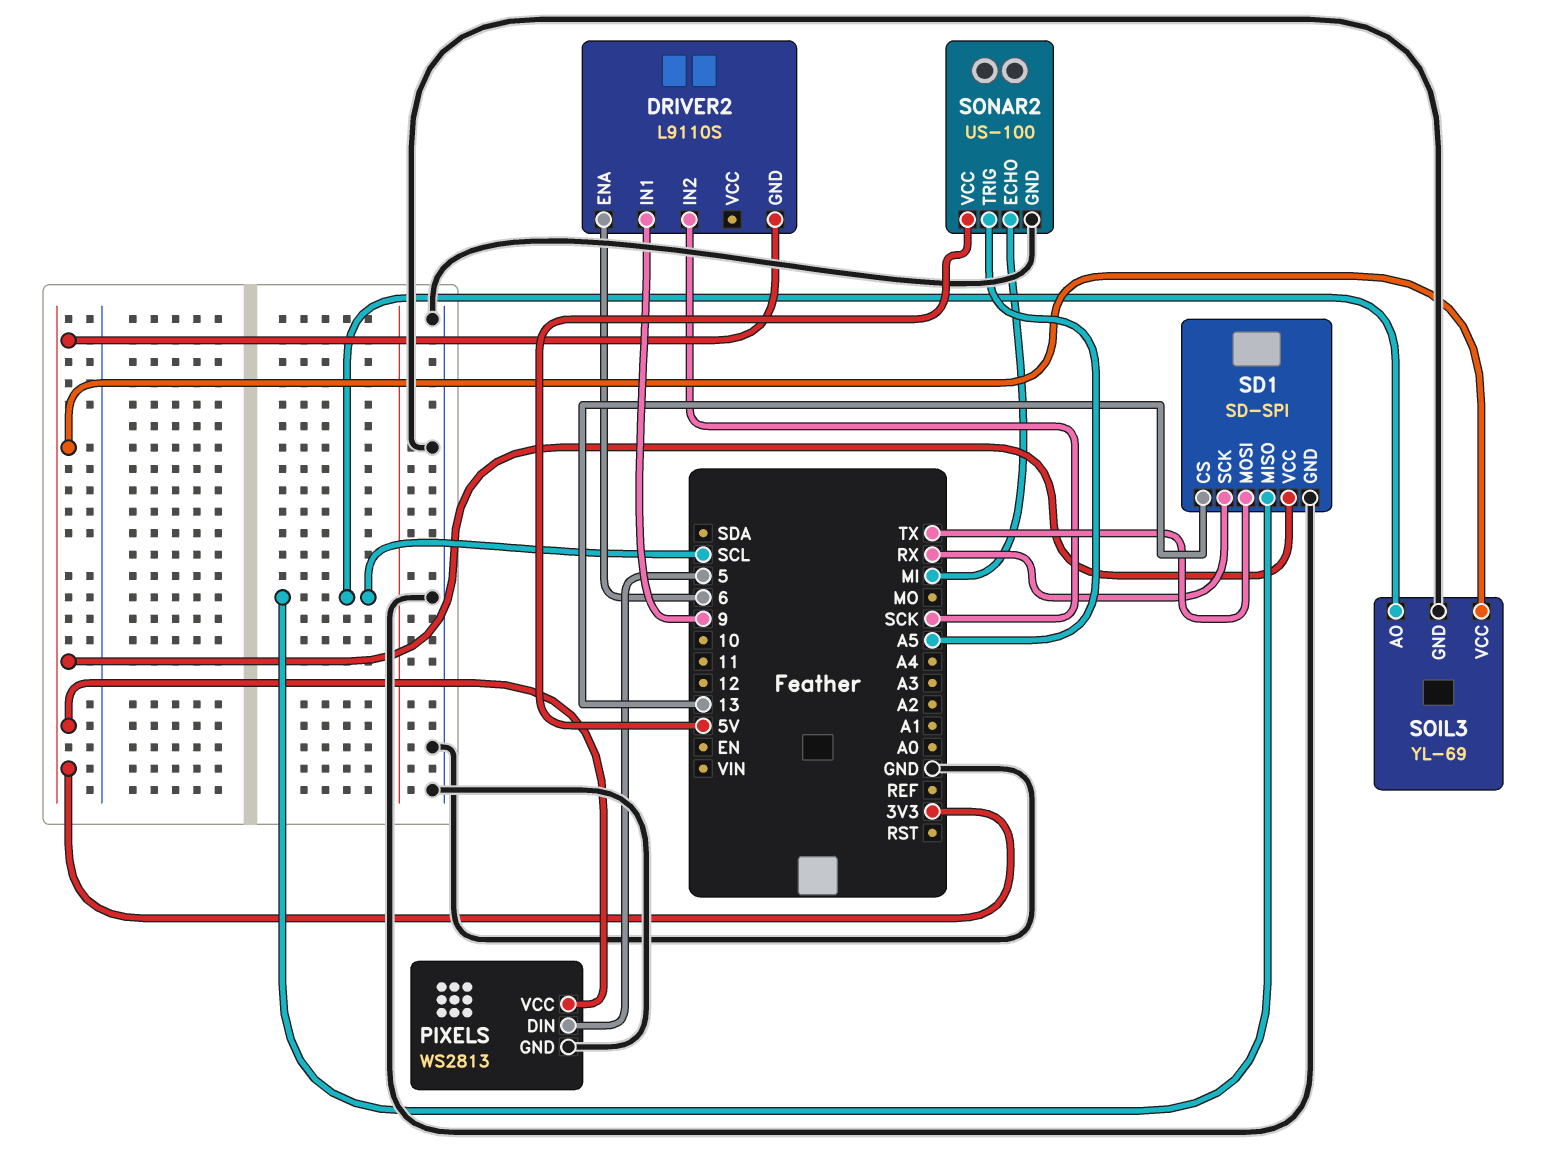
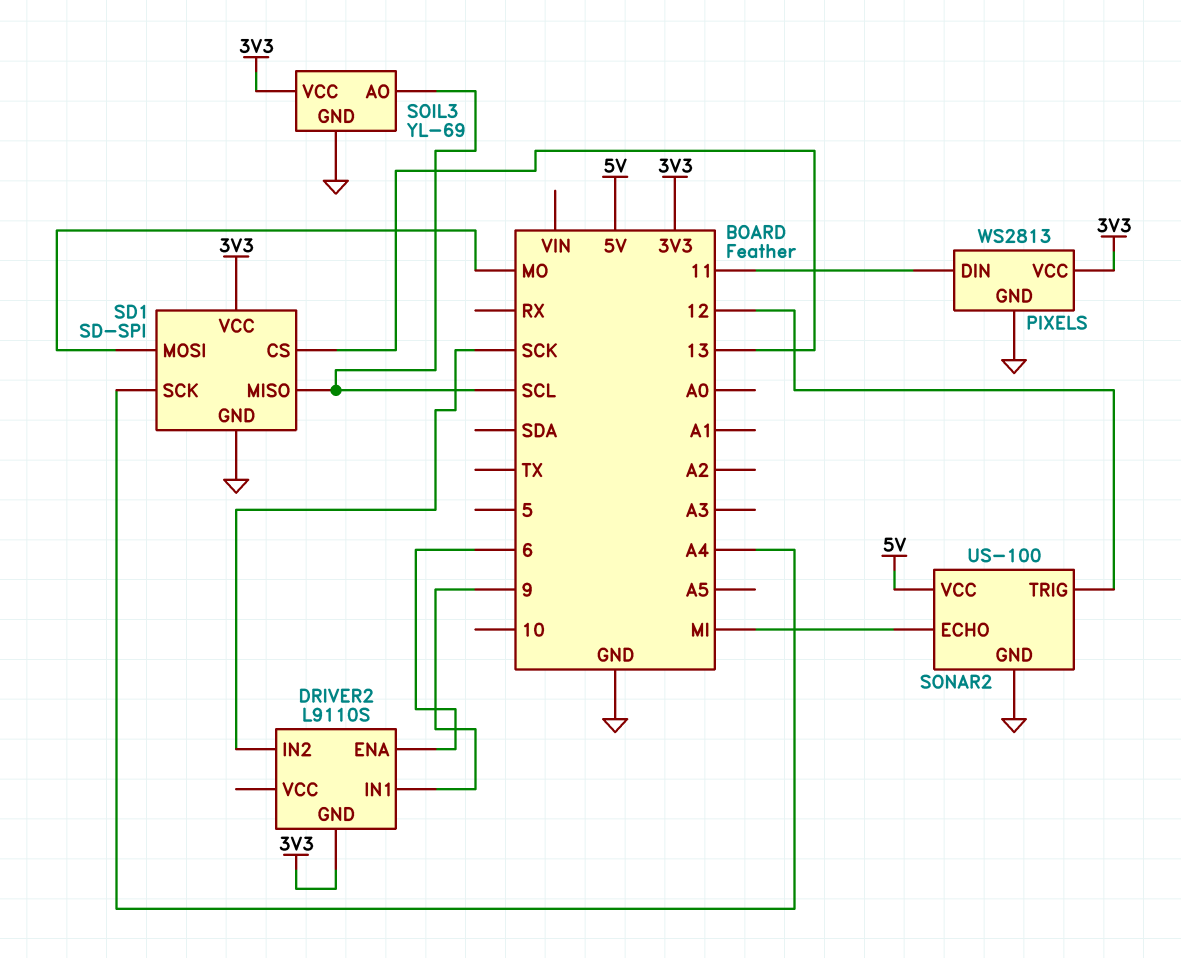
PIXELS pin DIN: 5 -> 11
SD1 pin MOSI: TX -> MO
SD1 pin SCK: RX -> A4
SONAR2 pin TRIG: A5 -> 12

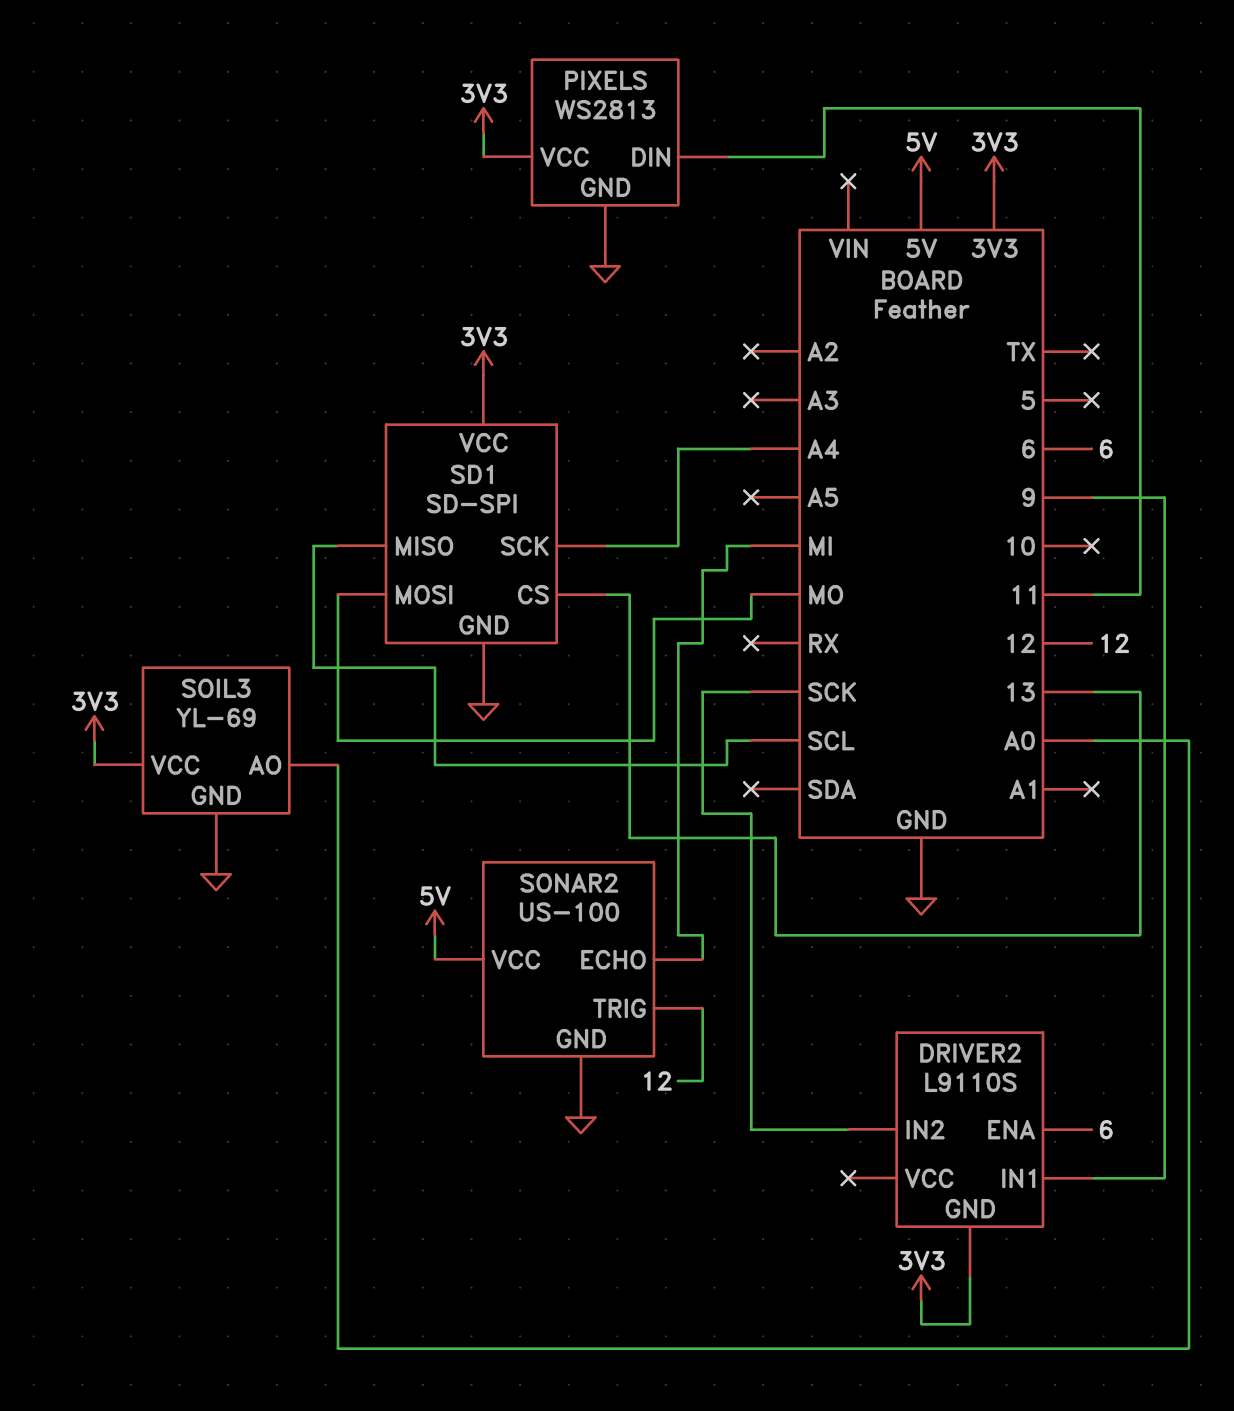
SOIL3 pin AO: SCL -> A0

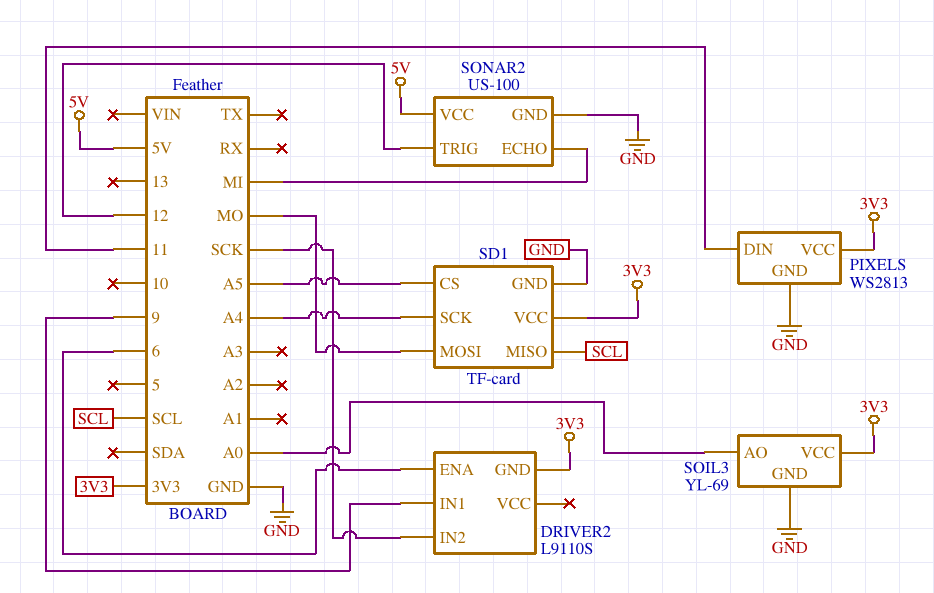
SD1: SD-SPI -> TF-card
SD1 pin CS: 13 -> A5

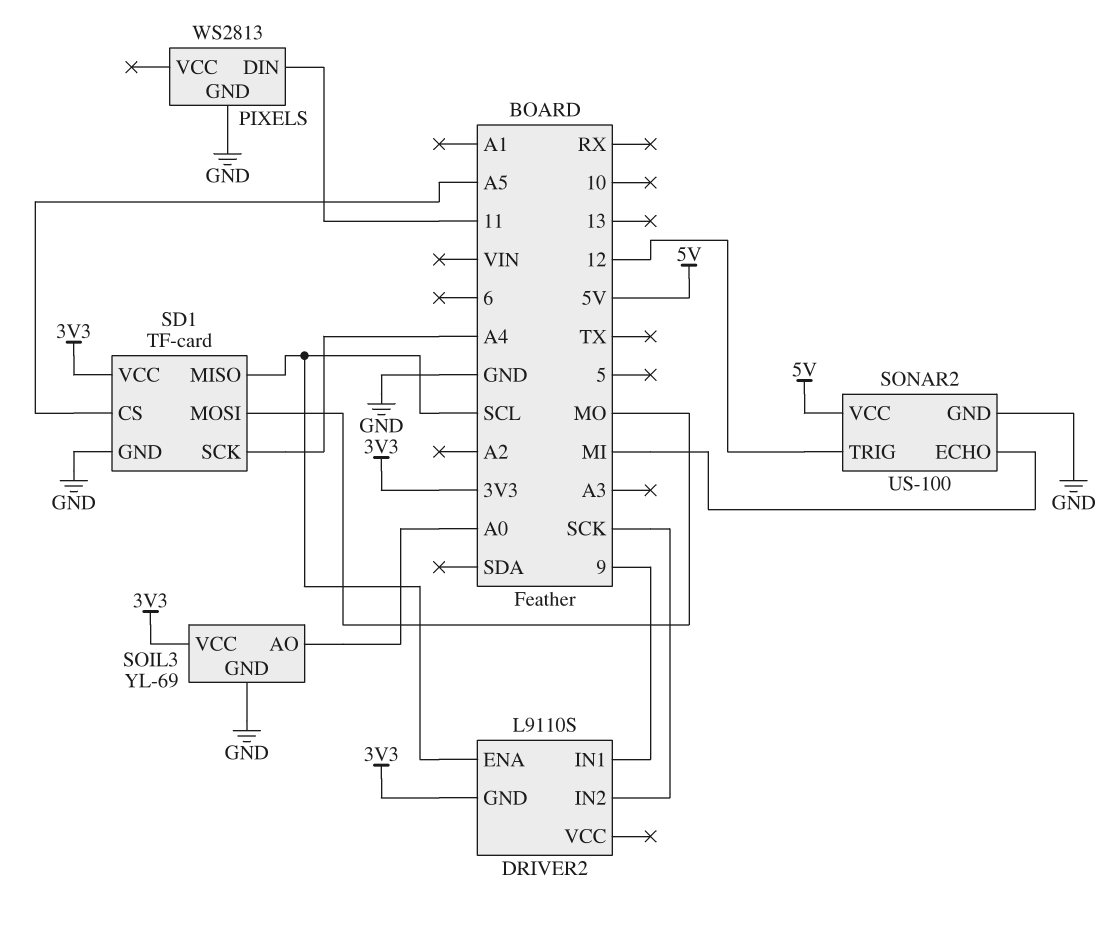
DRIVER2 pin ENA: 6 -> SCL
PIXELS pin VCC: 3V3 -> none

